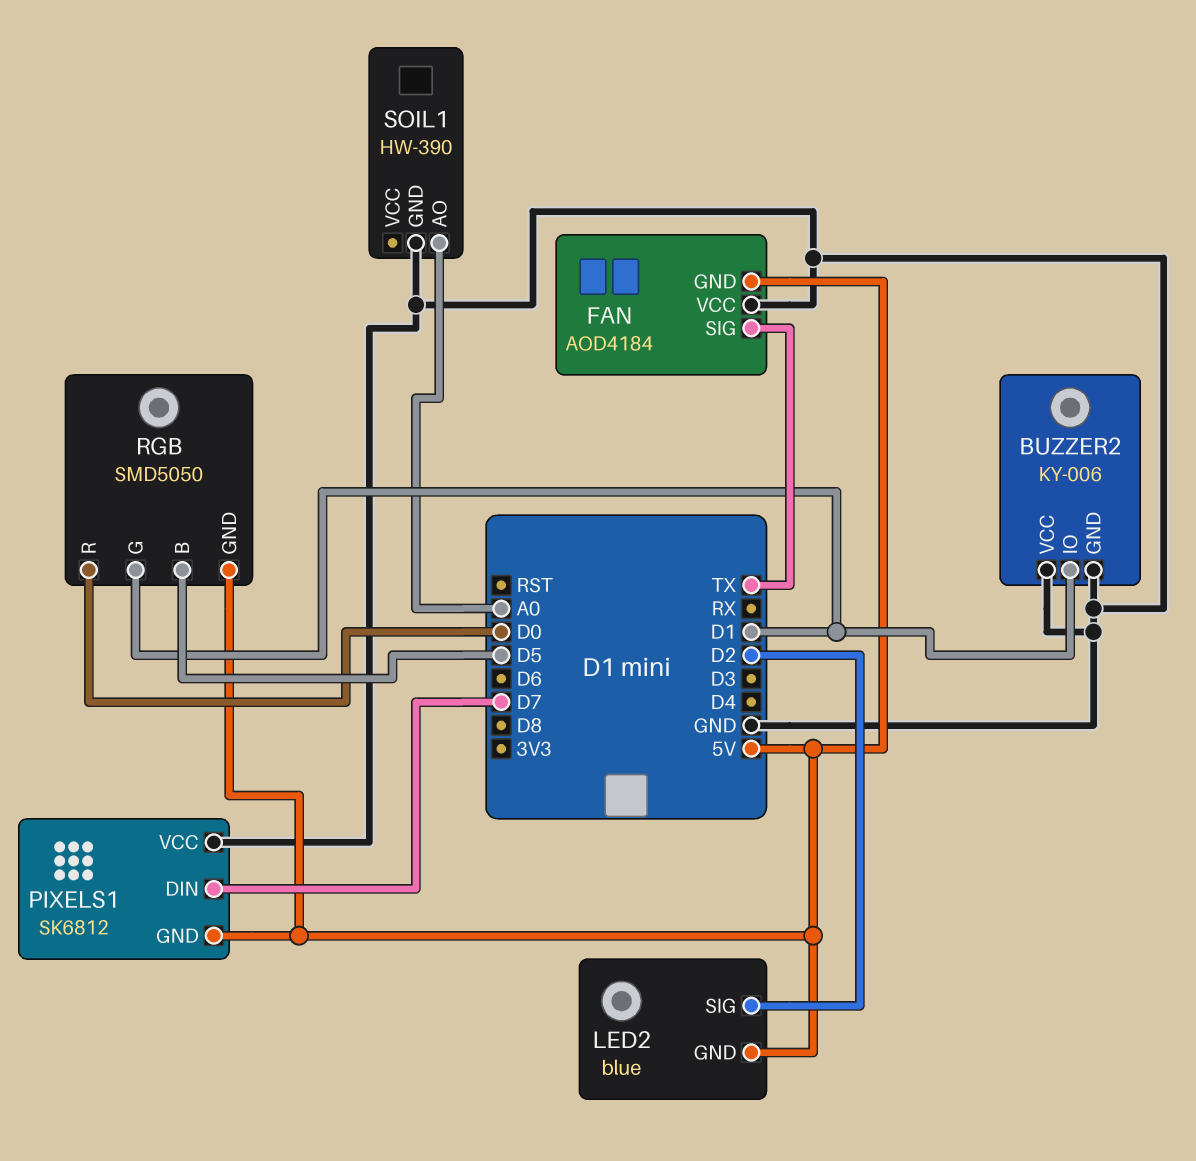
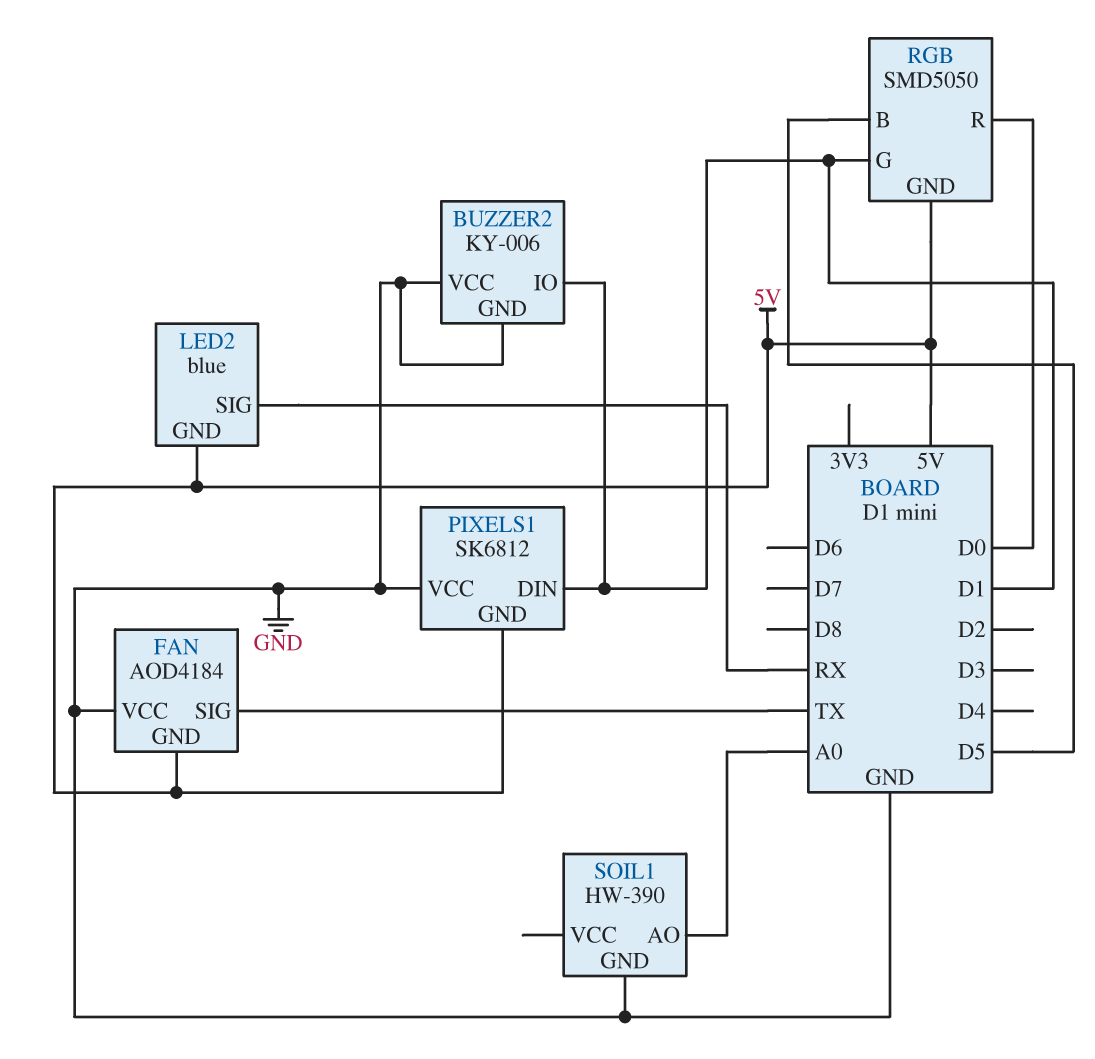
LED2 pin SIG: D2 -> RX
PIXELS1 pin DIN: D7 -> D1

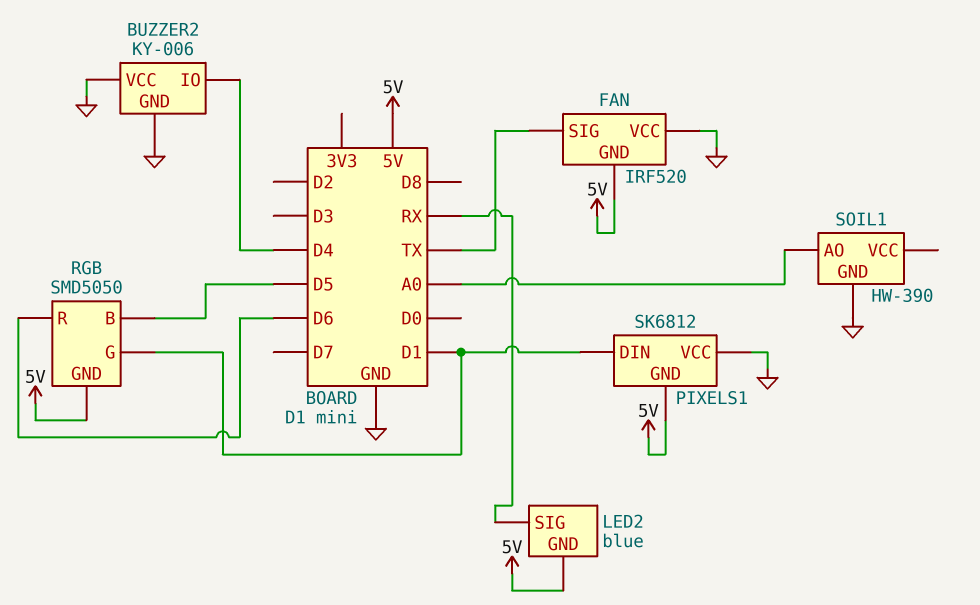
BUZZER2 pin IO: D1 -> D4
FAN: AOD4184 -> IRF520
RGB pin R: D0 -> D6

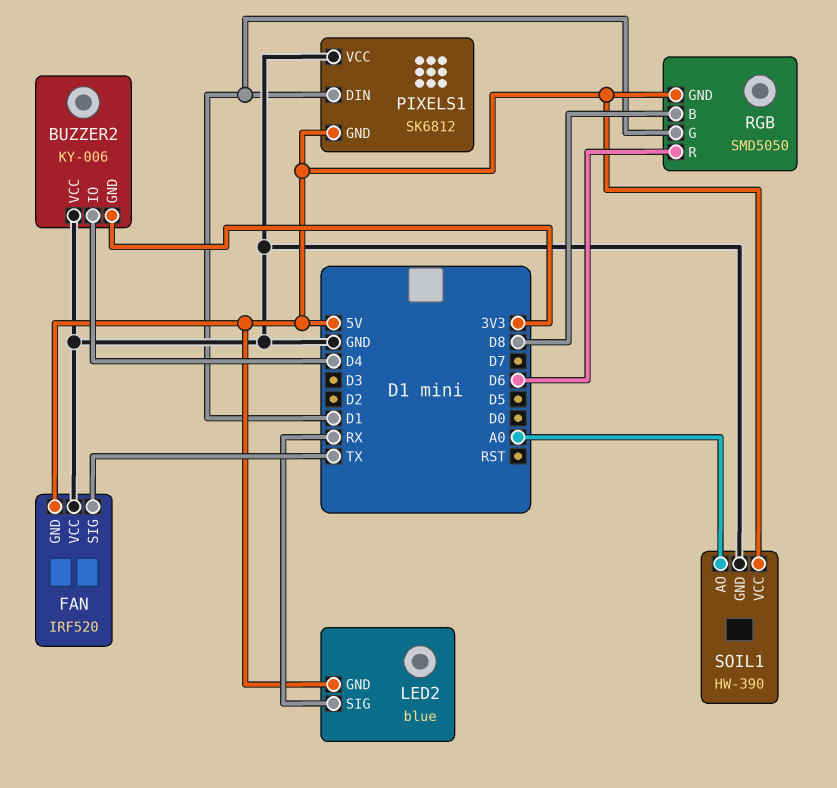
BUZZER2 pin GND: GND -> 3V3
RGB pin B: D5 -> D8
SOIL1 pin VCC: none -> 5V

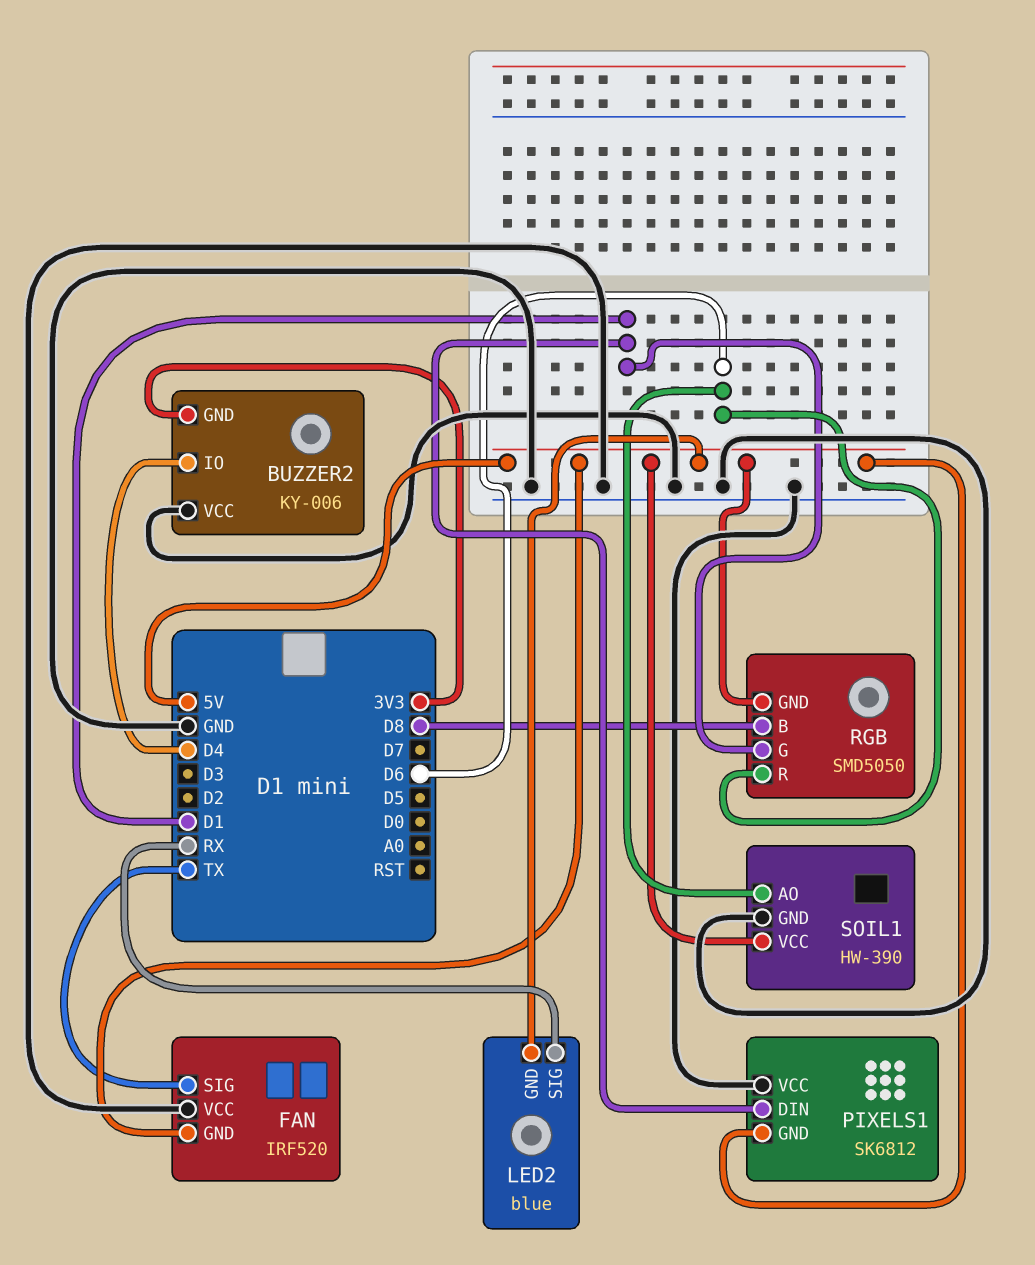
SOIL1 pin AO: A0 -> D6

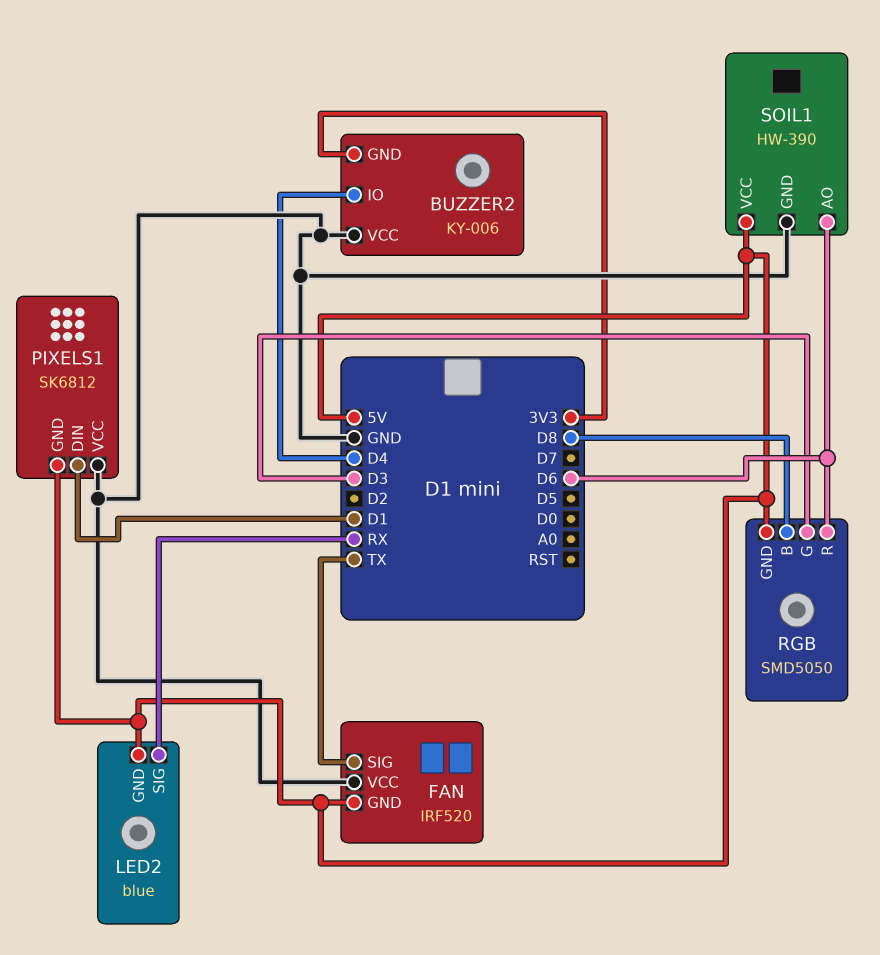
RGB pin G: D1 -> D3

